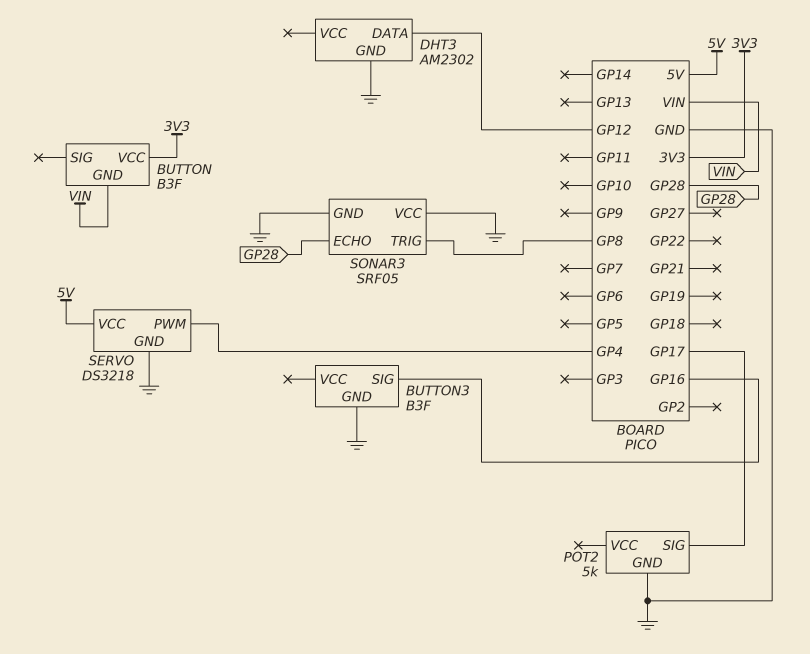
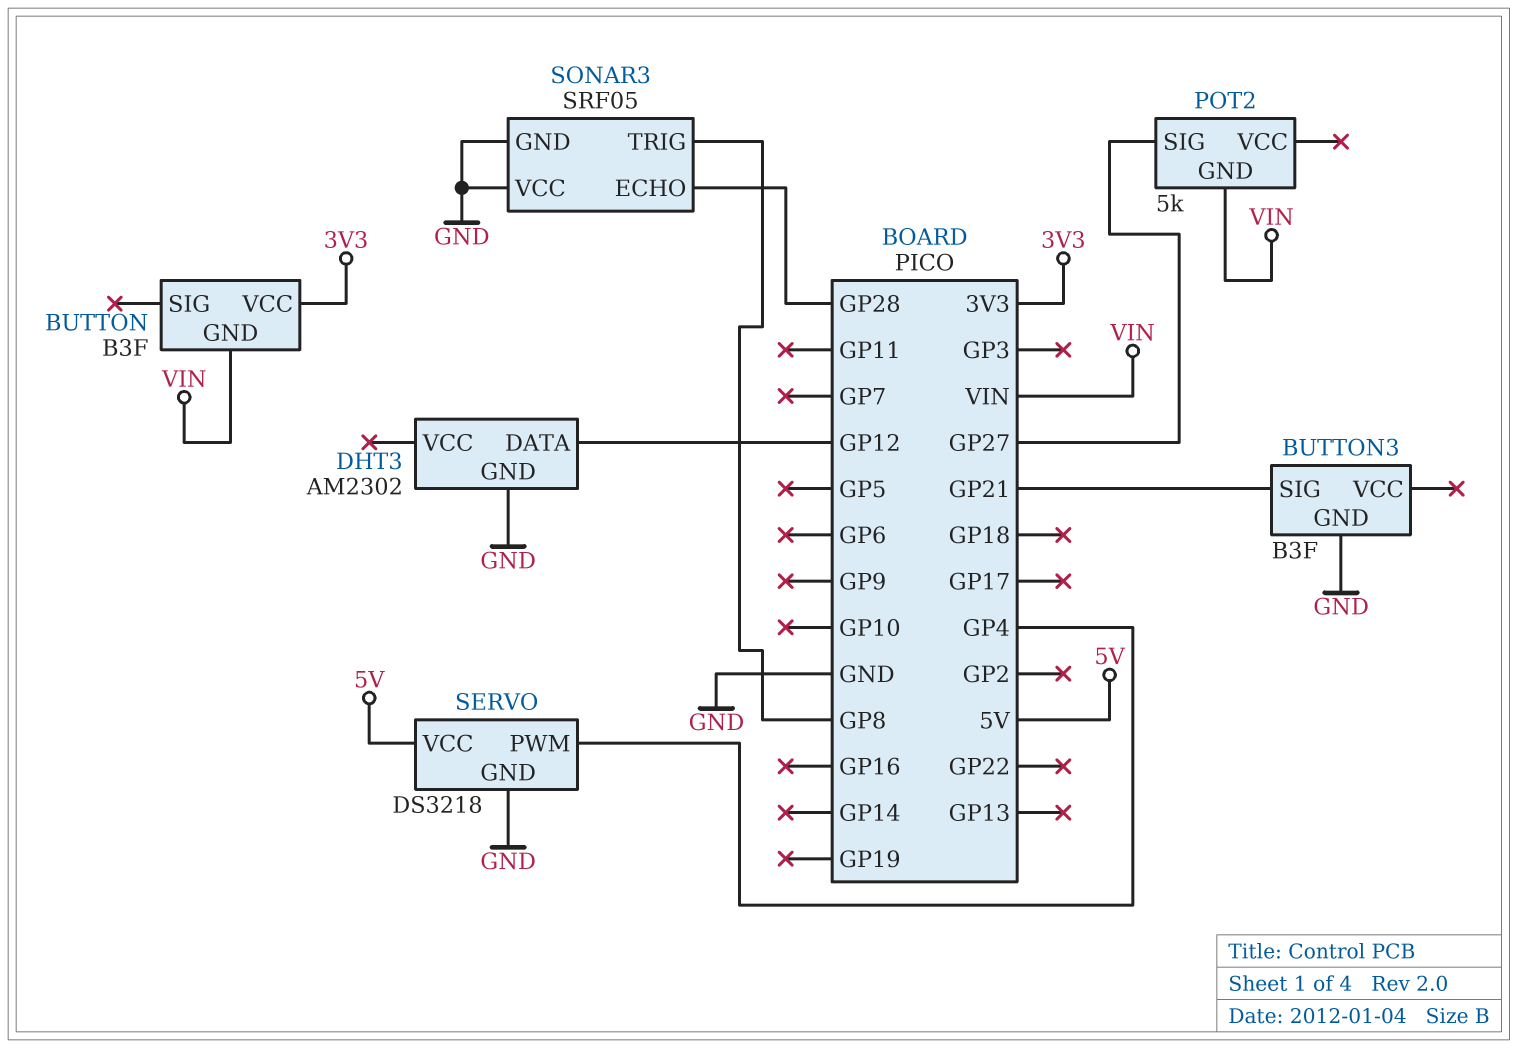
BUTTON3 pin SIG: GP16 -> GP21
POT2 pin GND: GND -> VIN
POT2 pin SIG: GP17 -> GP27

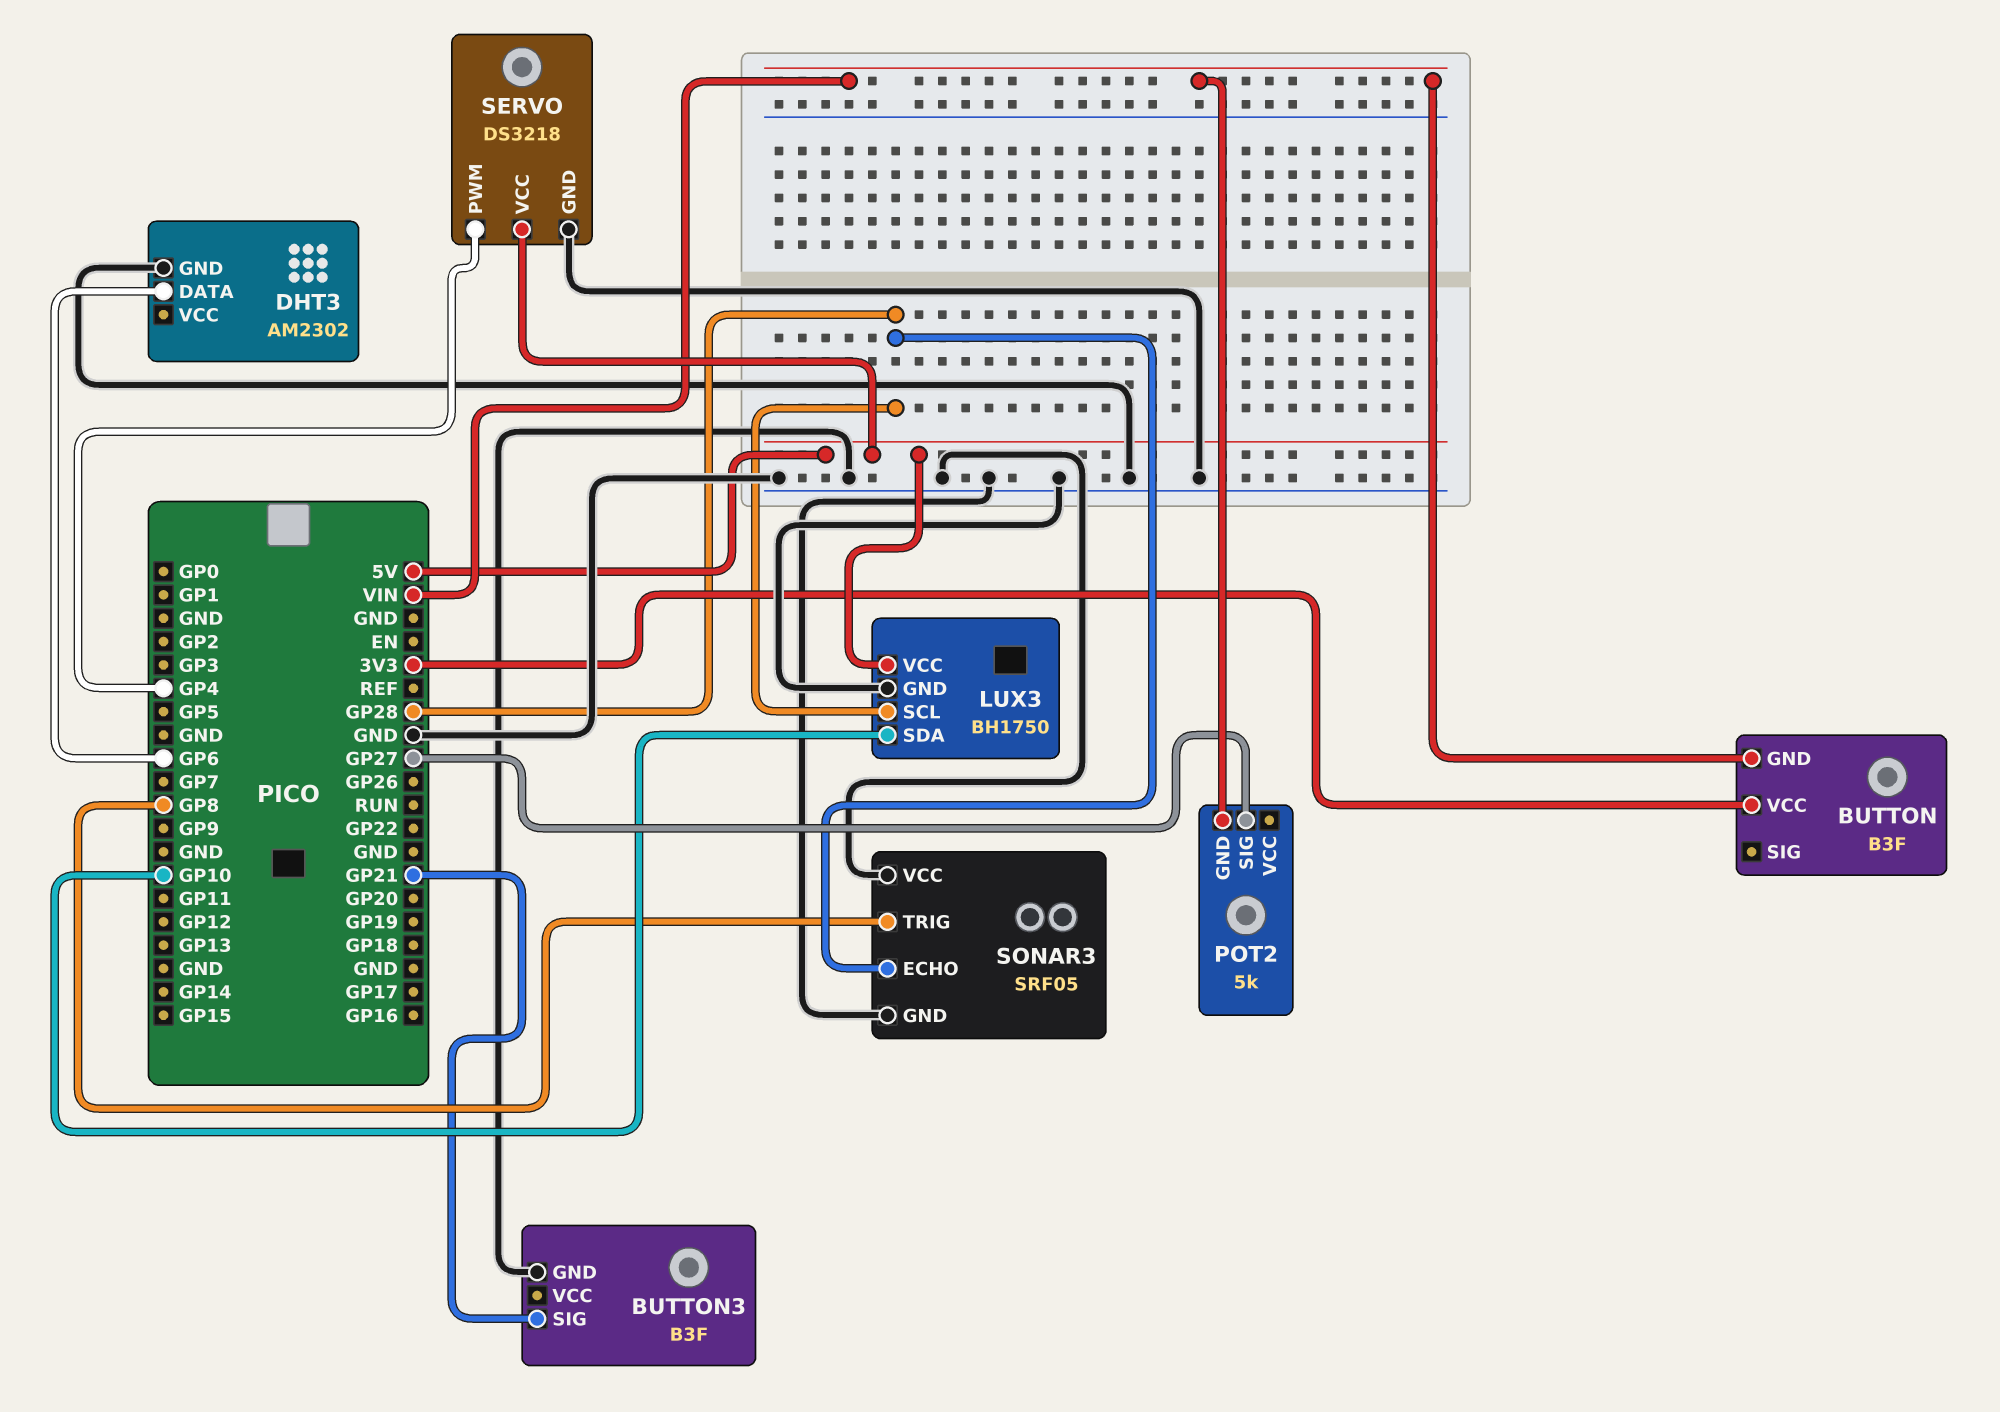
DHT3 pin DATA: GP12 -> GP6
LUX3: none -> BH1750
LUX3 pin GND: none -> GND
LUX3 pin SCL: none -> GP28
LUX3 pin SDA: none -> GP10
LUX3 pin VCC: none -> 5V

